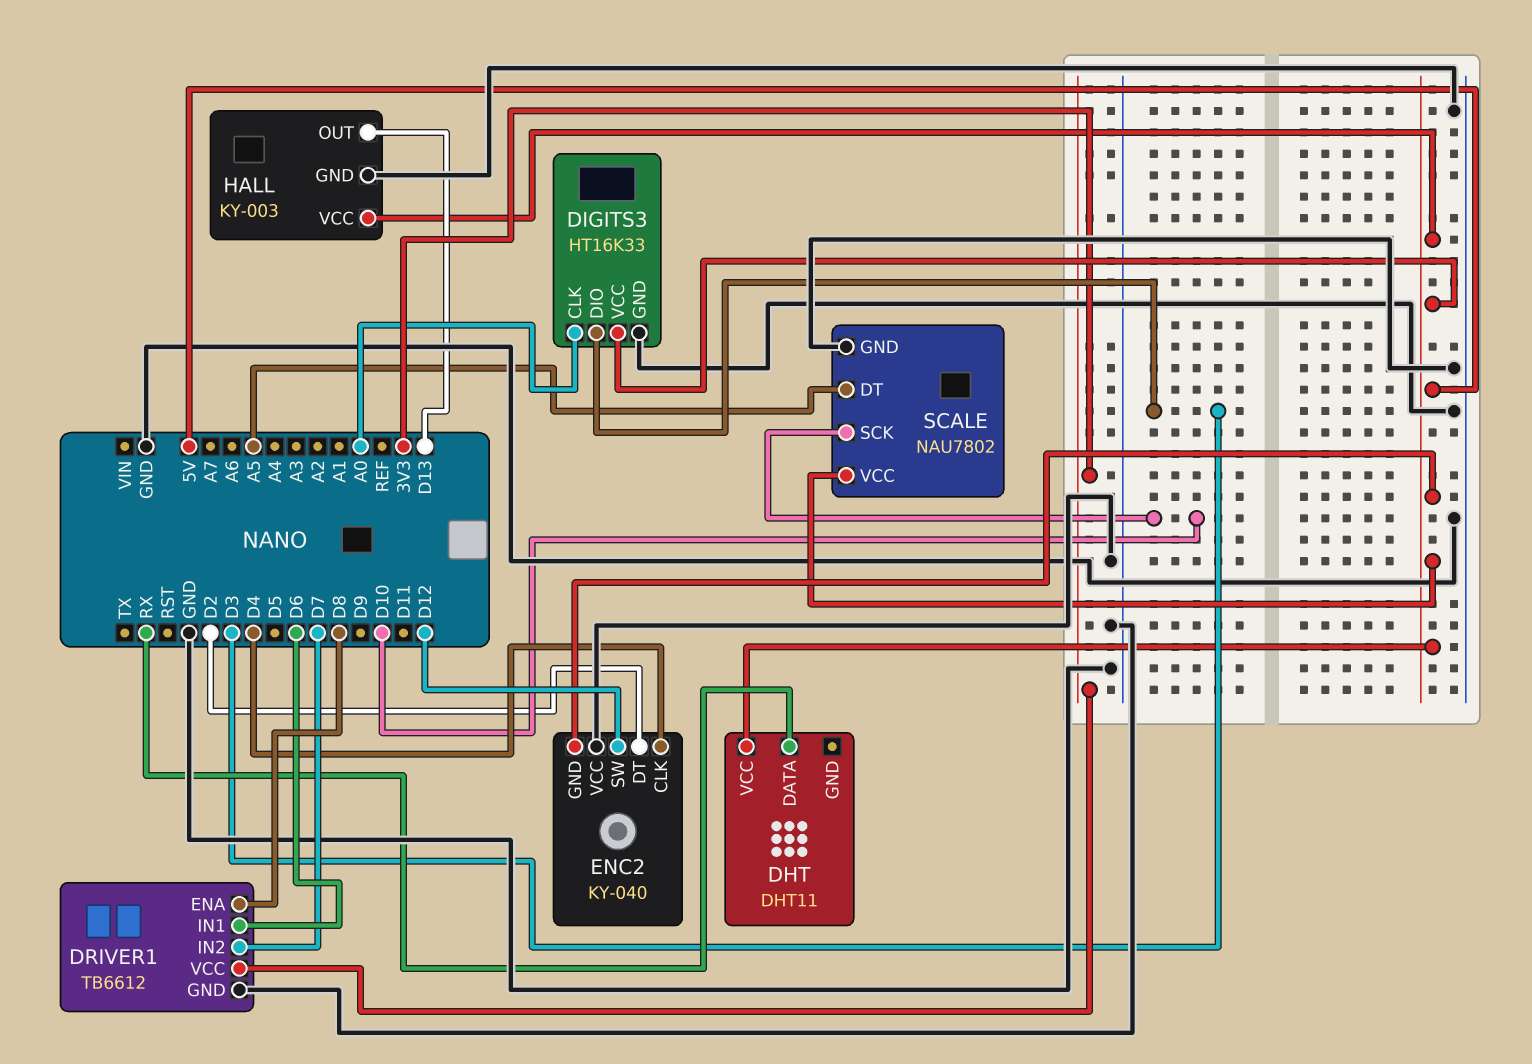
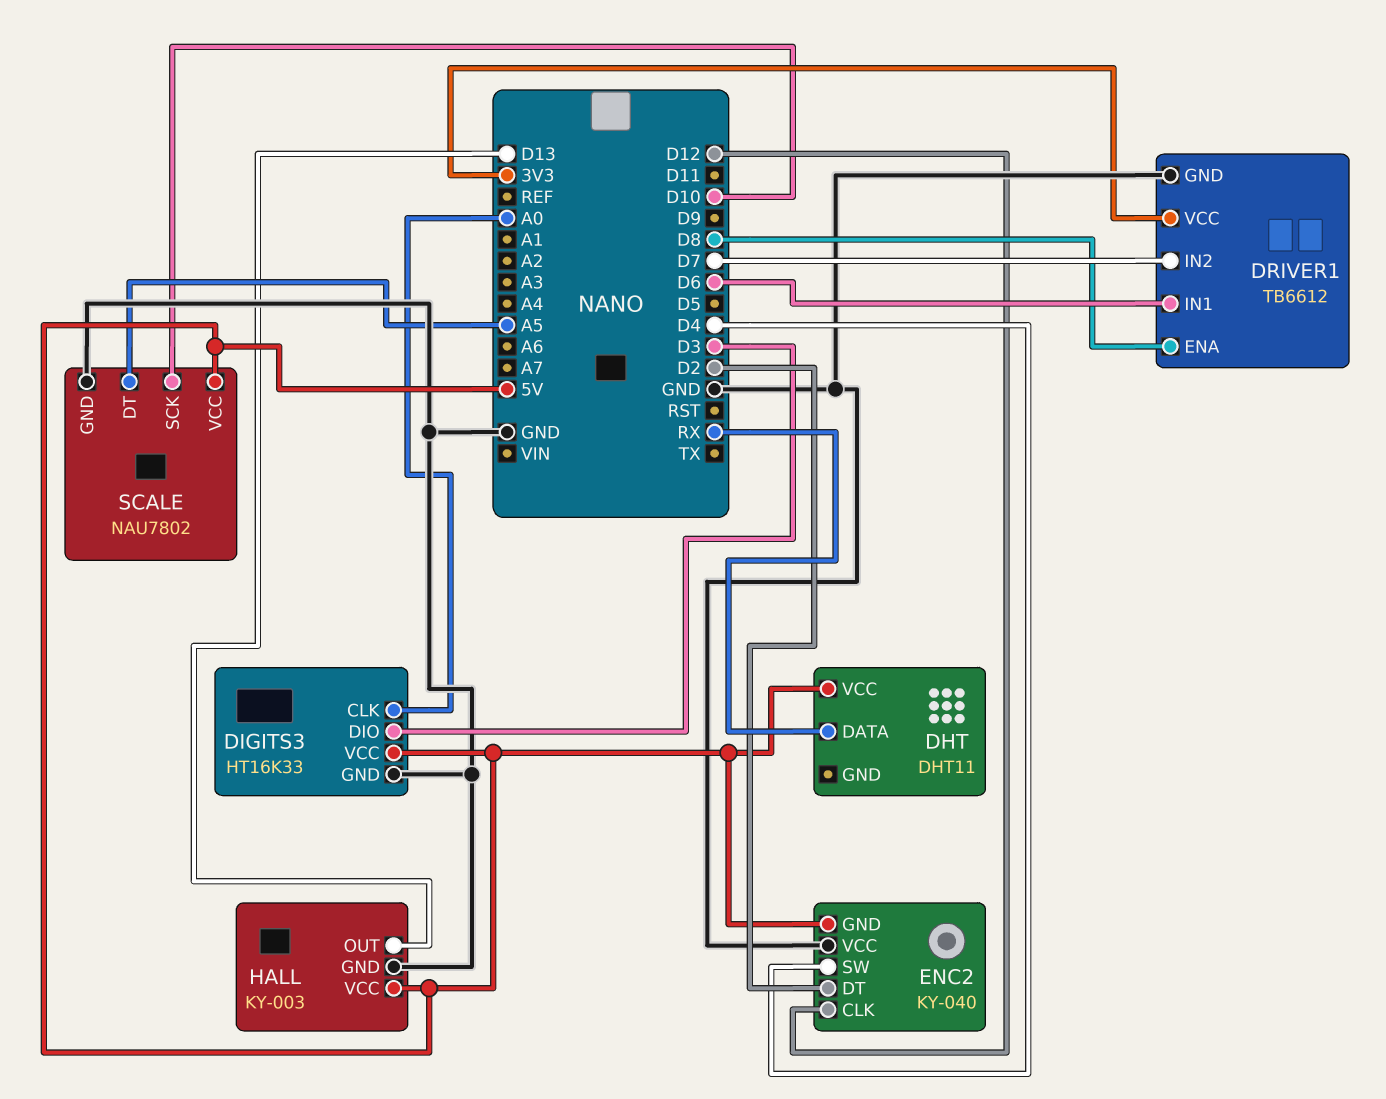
ENC2 pin CLK: D4 -> D12
ENC2 pin SW: D12 -> D4

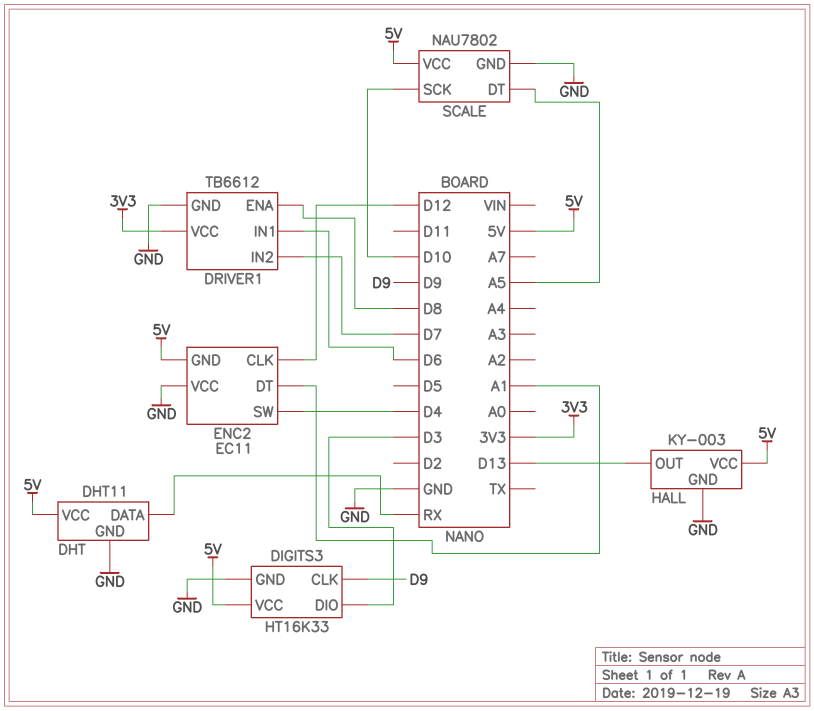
DHT pin GND: none -> GND
DIGITS3 pin CLK: A0 -> D9
ENC2: KY-040 -> EC11
ENC2 pin DT: D2 -> A1

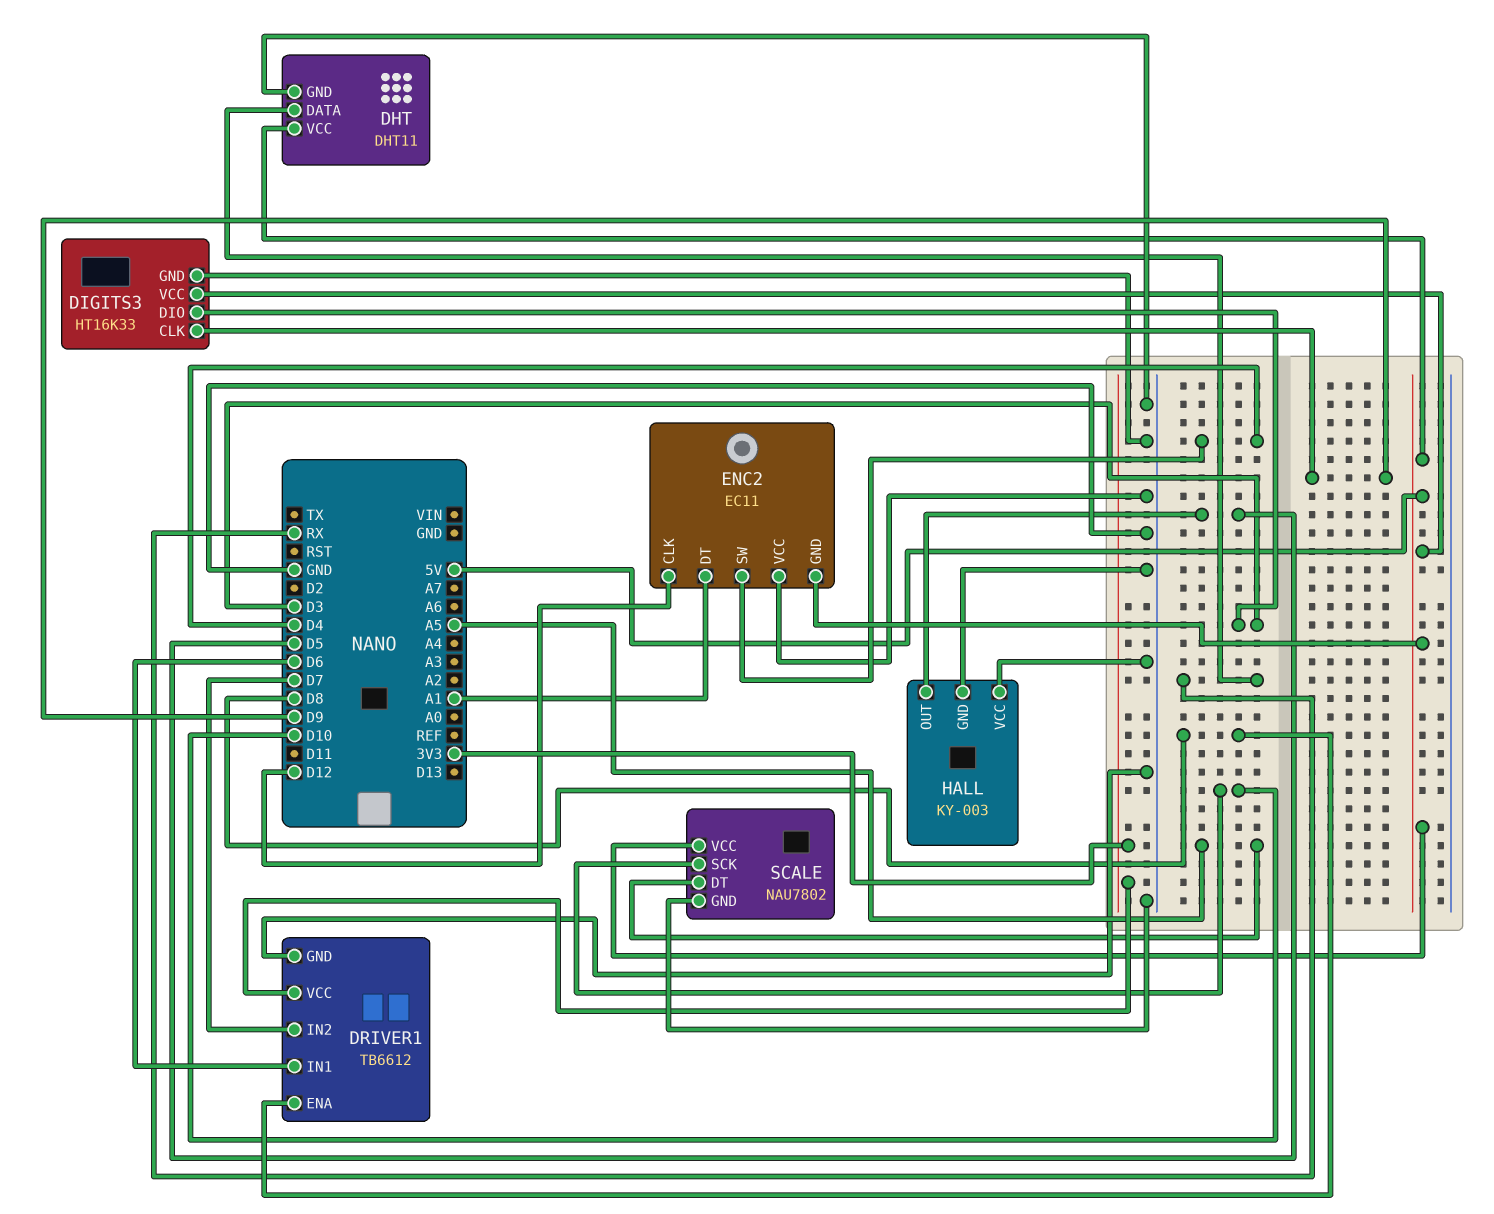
HALL pin OUT: D13 -> D5
HALL pin VCC: 5V -> GND

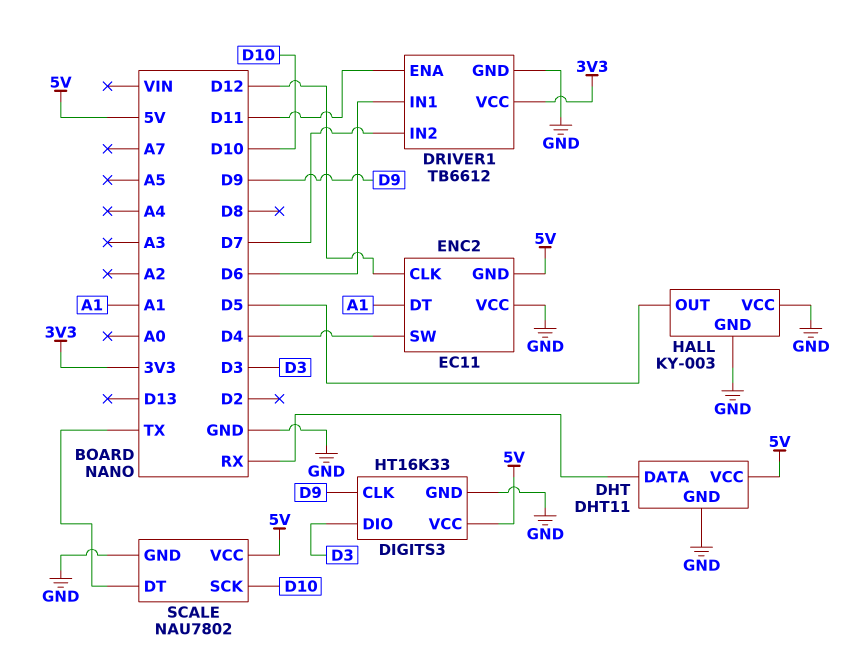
DRIVER1 pin ENA: D8 -> D11
SCALE pin DT: A5 -> TX

